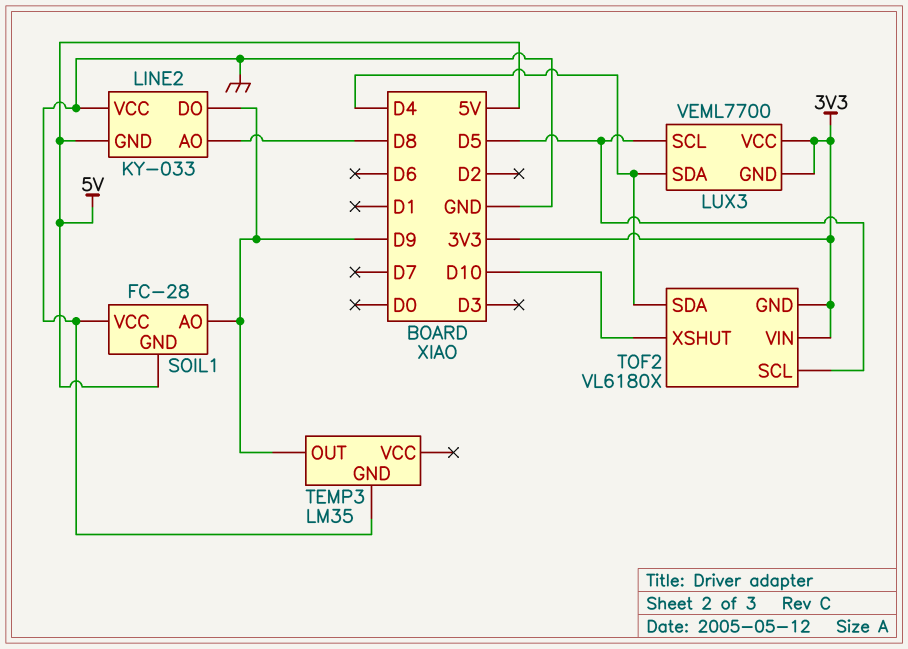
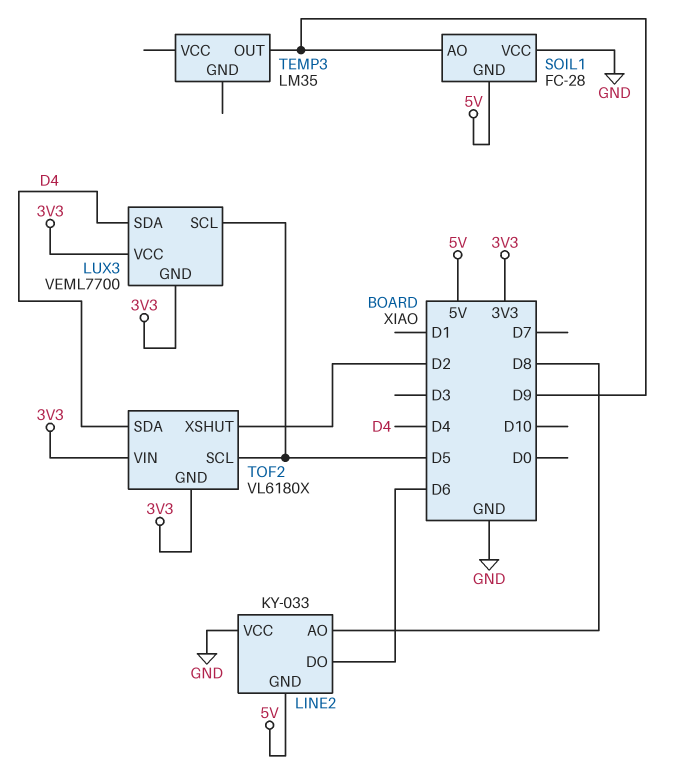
LINE2 pin DO: D9 -> D6
TEMP3 pin GND: GND -> none
TOF2 pin XSHUT: D10 -> D2

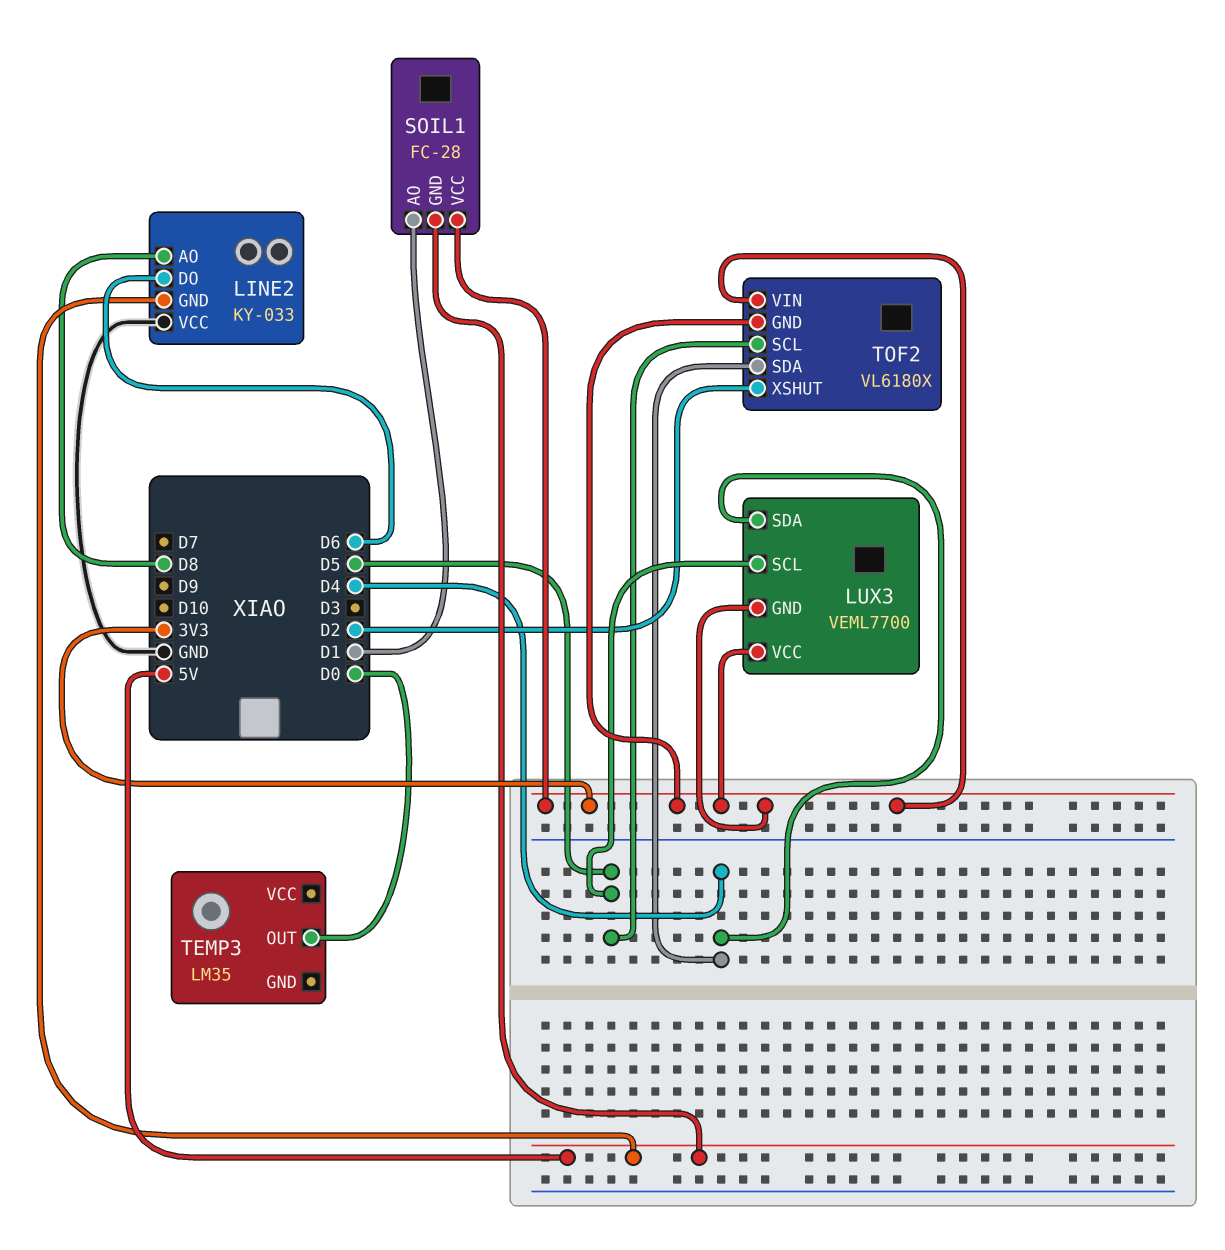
SOIL1 pin AO: D9 -> D1
SOIL1 pin VCC: GND -> 3V3
TEMP3 pin OUT: D9 -> D0

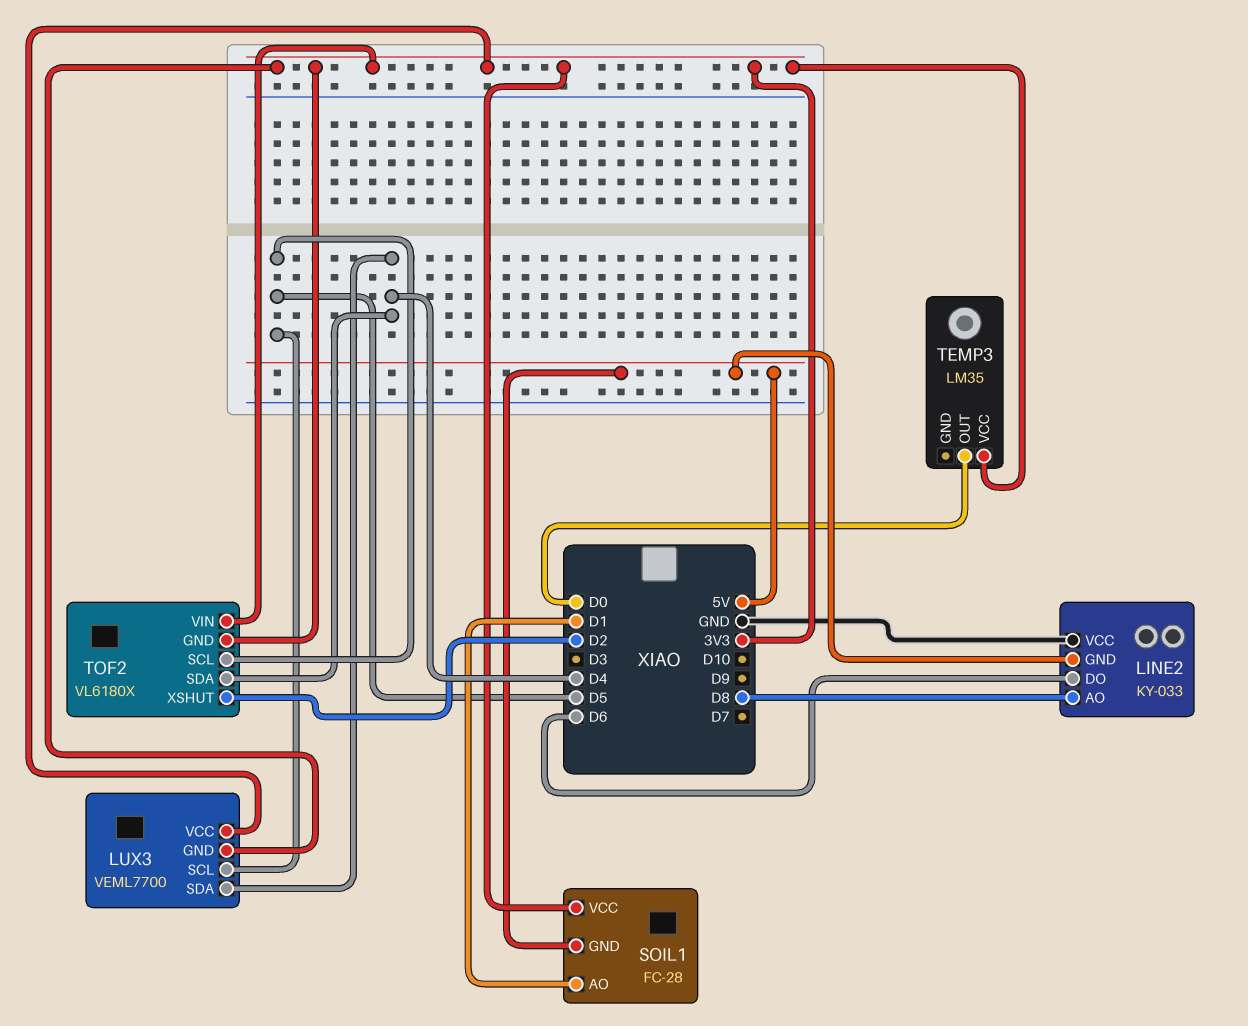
TEMP3 pin VCC: none -> 3V3

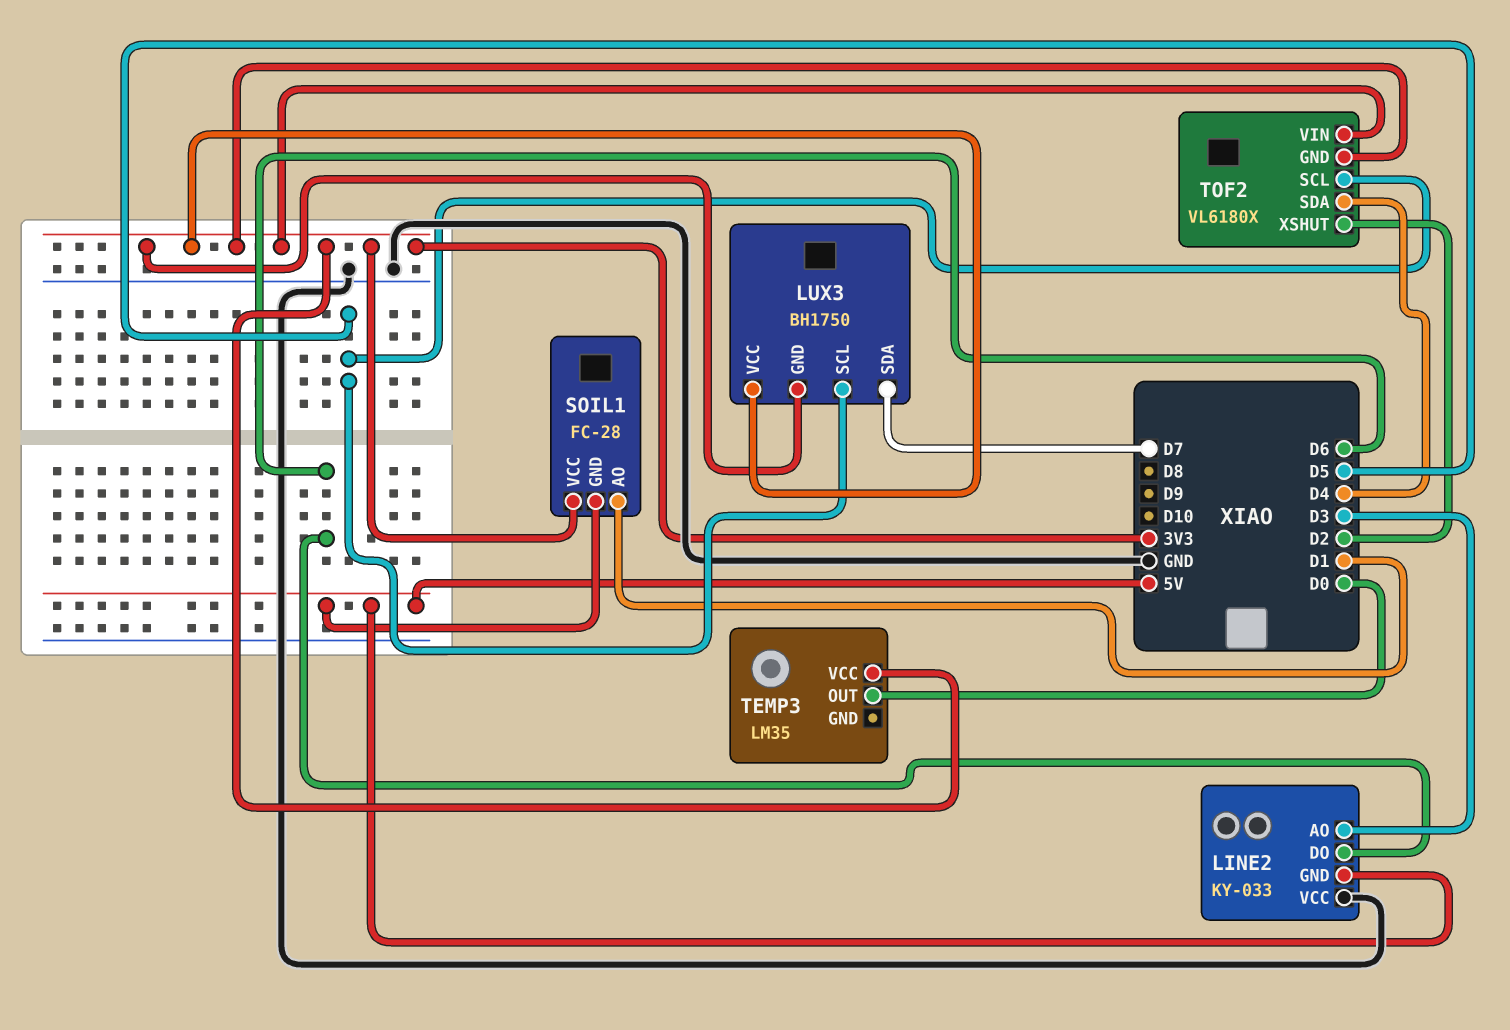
LINE2 pin AO: D8 -> D3
LUX3: VEML7700 -> BH1750
LUX3 pin SDA: D4 -> D7

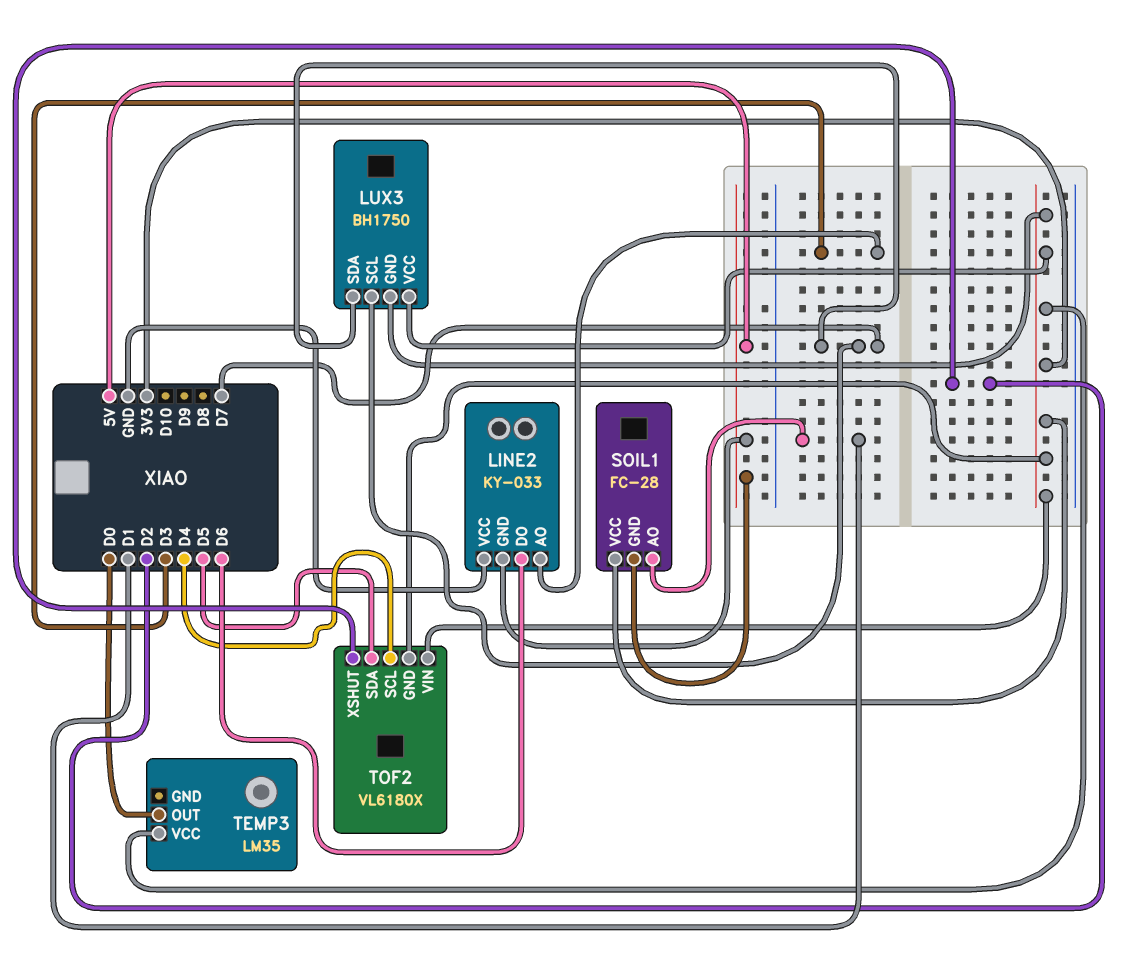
LUX3 pin SCL: D5 -> D7
TOF2 pin SCL: D5 -> D4
TOF2 pin SDA: D4 -> D5

